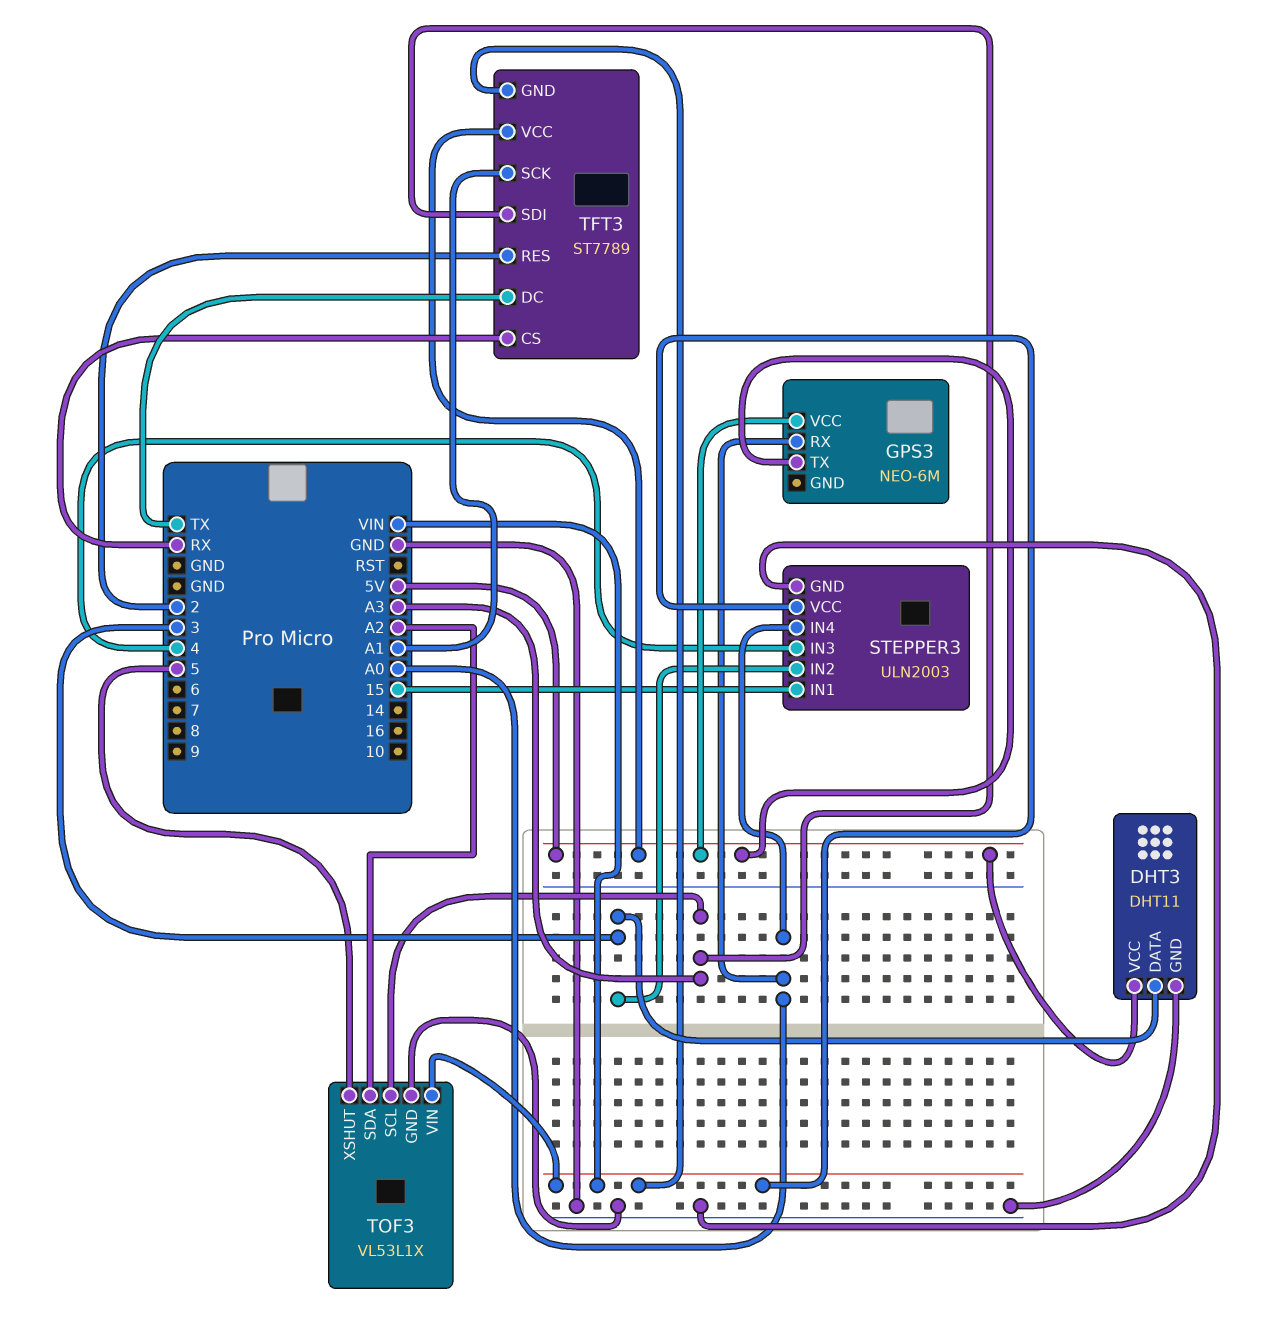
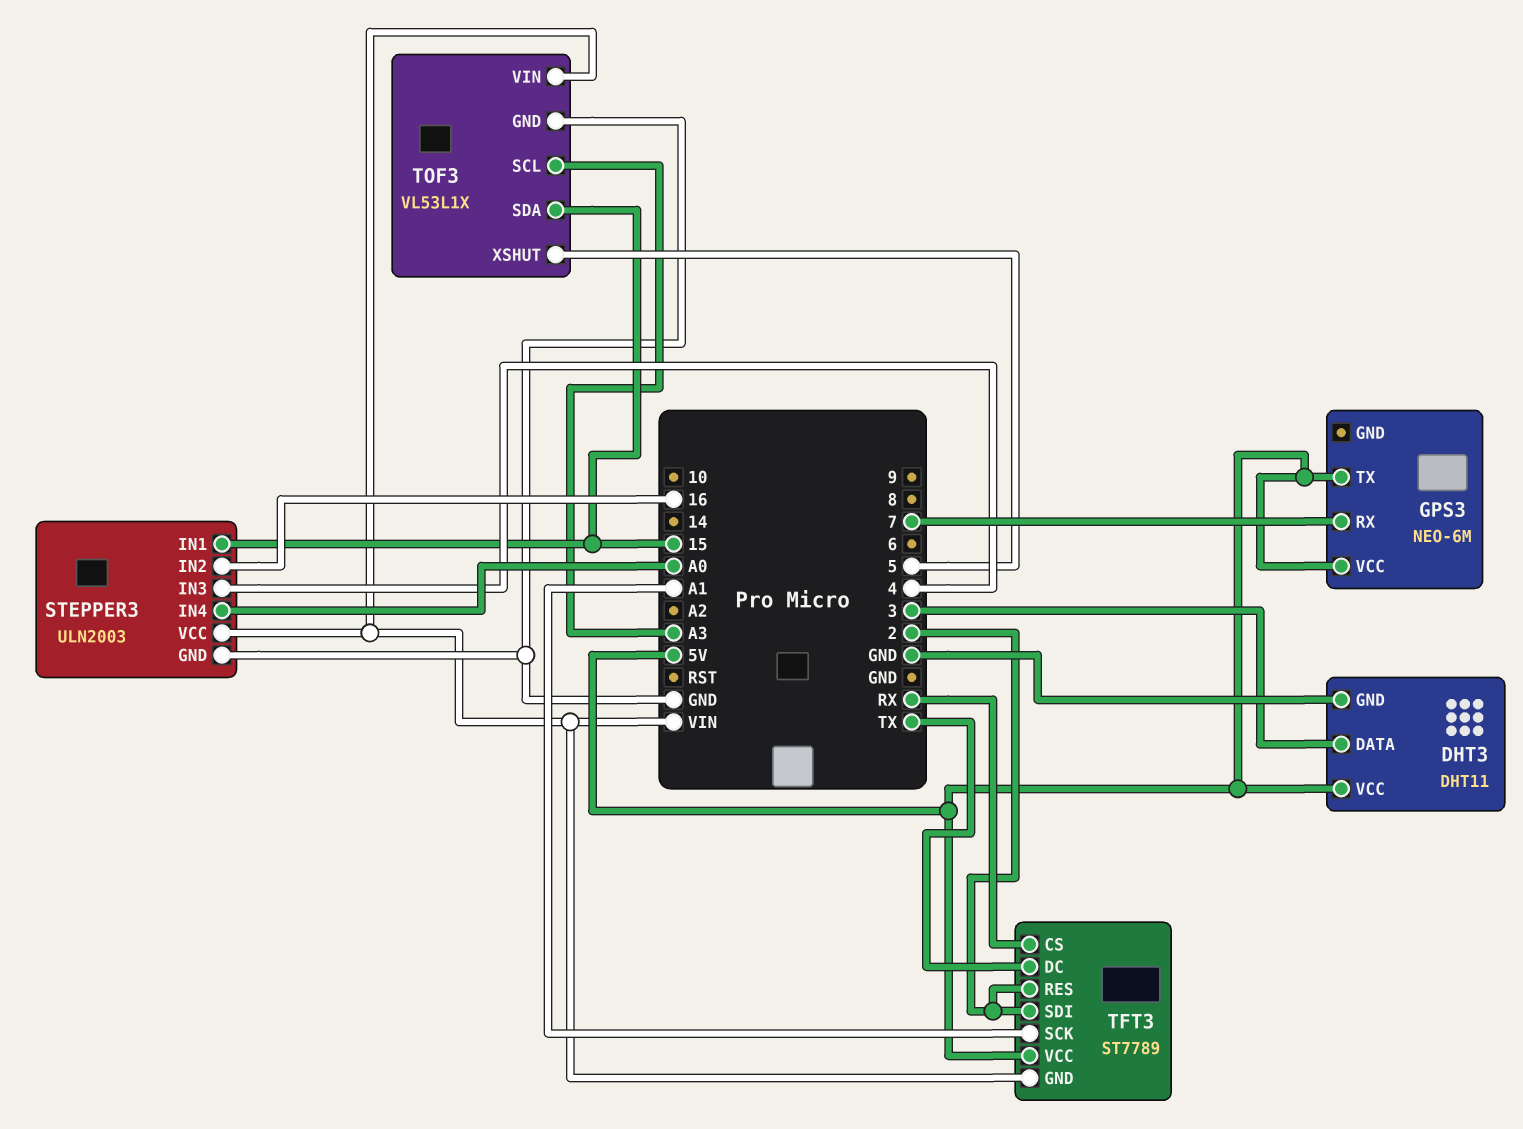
GPS3 pin RX: A0 -> 7
STEPPER3 pin IN2: 3 -> 16
TFT3 pin SDI: A3 -> 2
TOF3 pin SDA: A2 -> 15

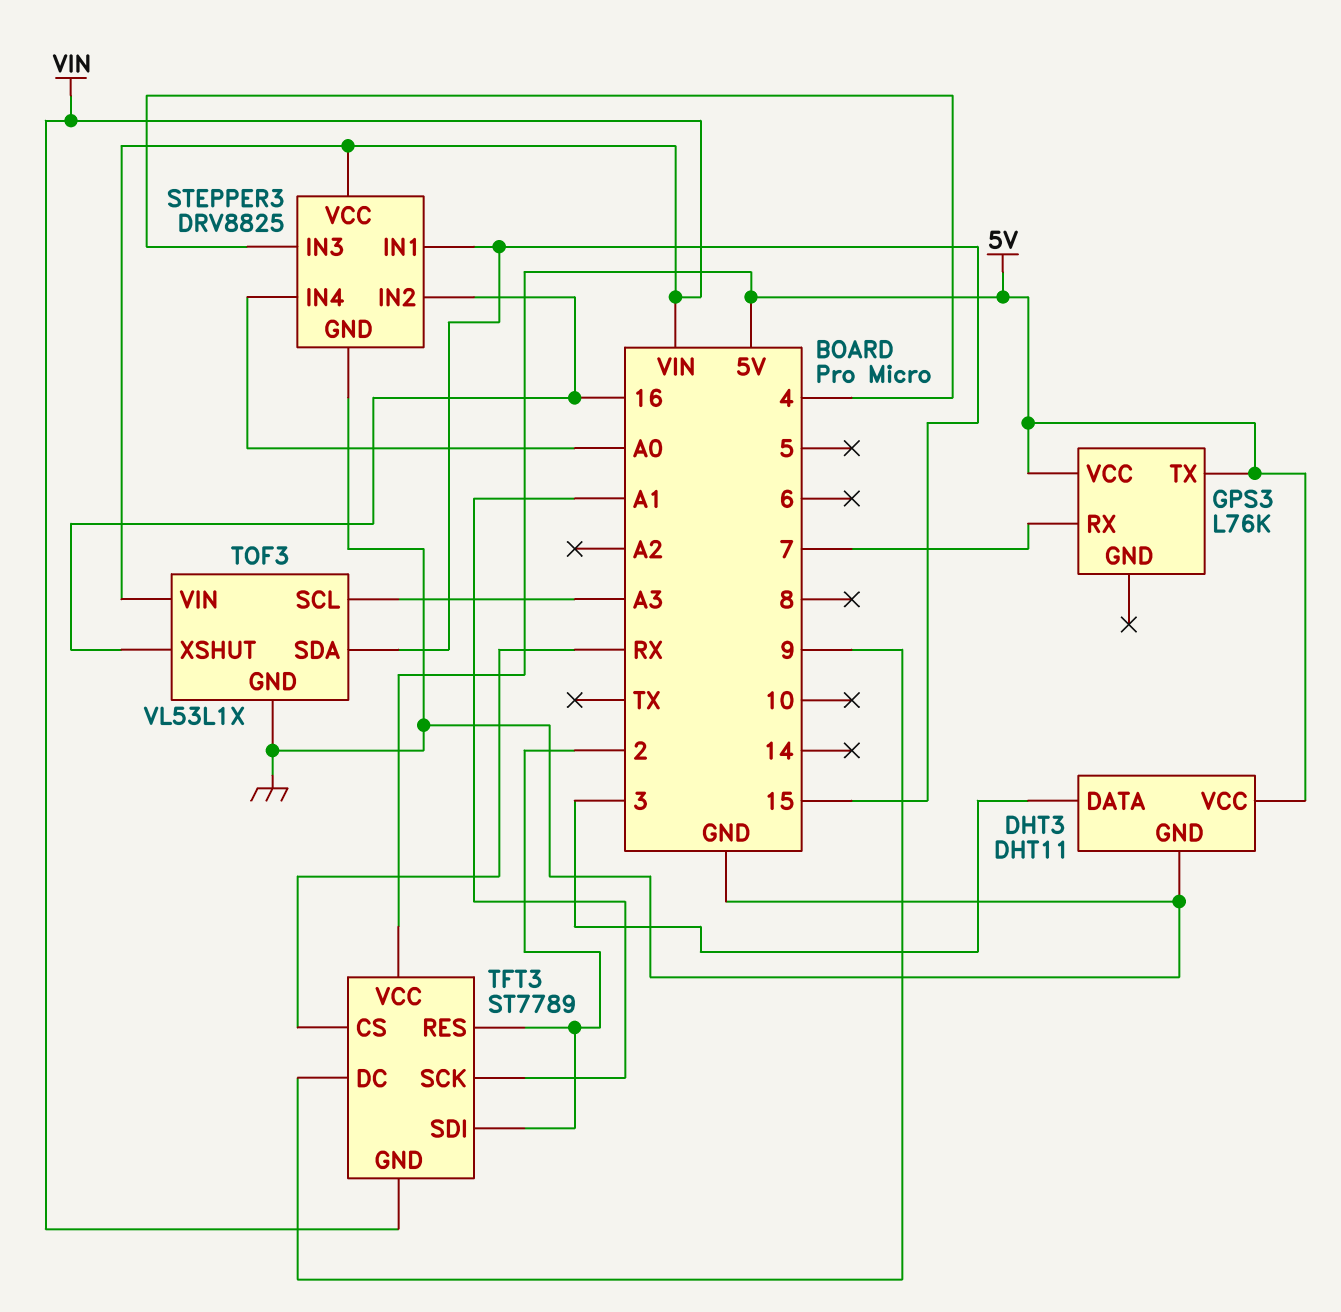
GPS3: NEO-6M -> L76K
STEPPER3: ULN2003 -> DRV8825
TFT3 pin DC: TX -> 9
TOF3 pin XSHUT: 5 -> 16

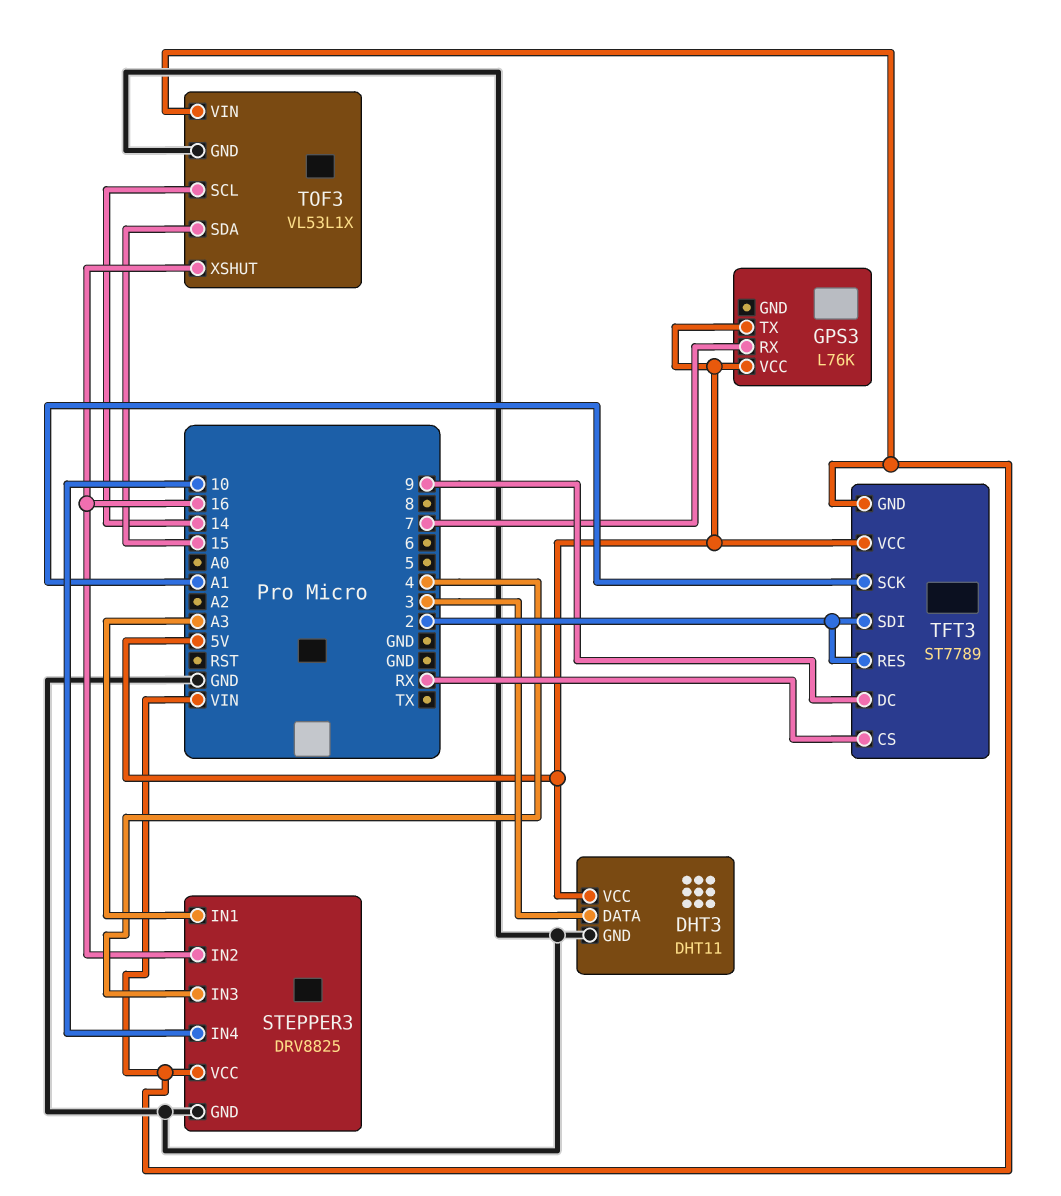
STEPPER3 pin IN1: 15 -> A3
STEPPER3 pin IN4: A0 -> 10
TOF3 pin SCL: A3 -> 14

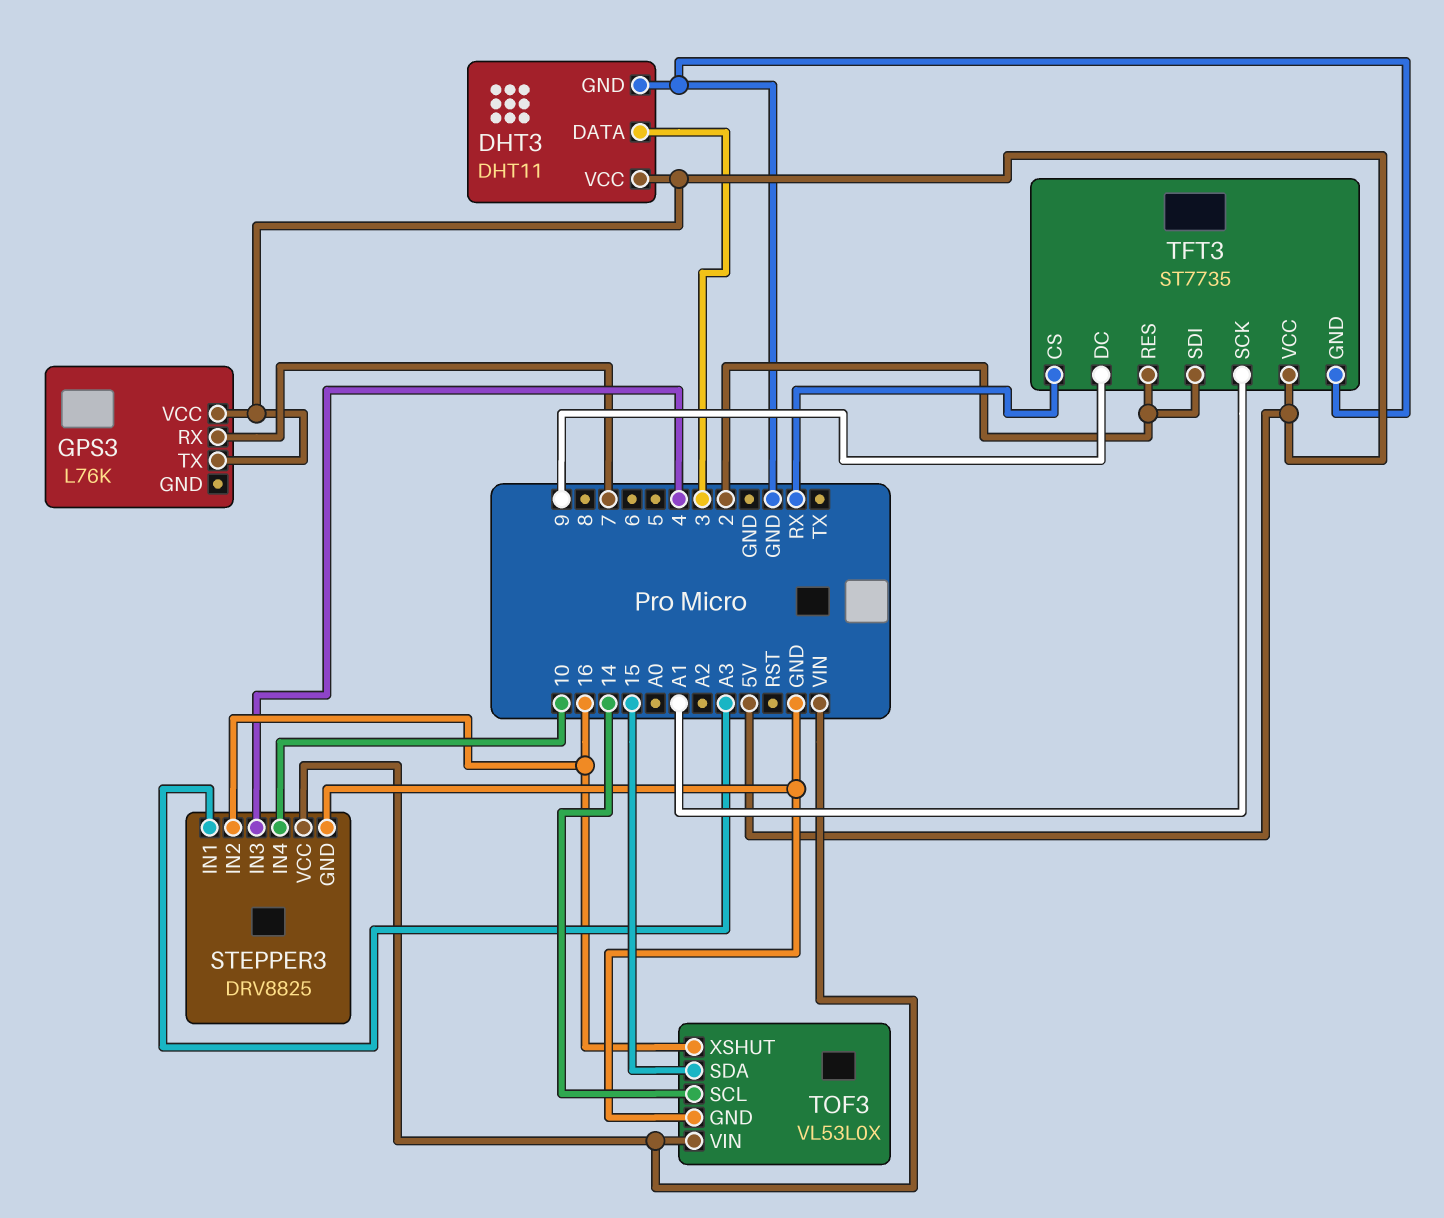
TFT3: ST7789 -> ST7735
TFT3 pin GND: VIN -> GND
TOF3: VL53L1X -> VL53L0X

